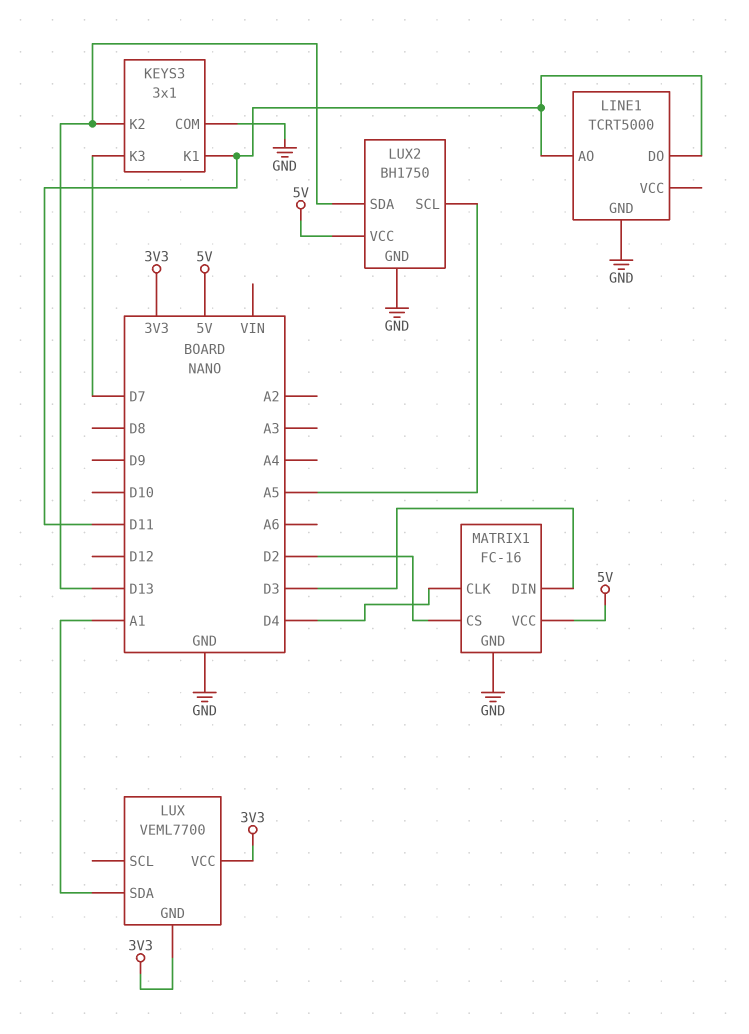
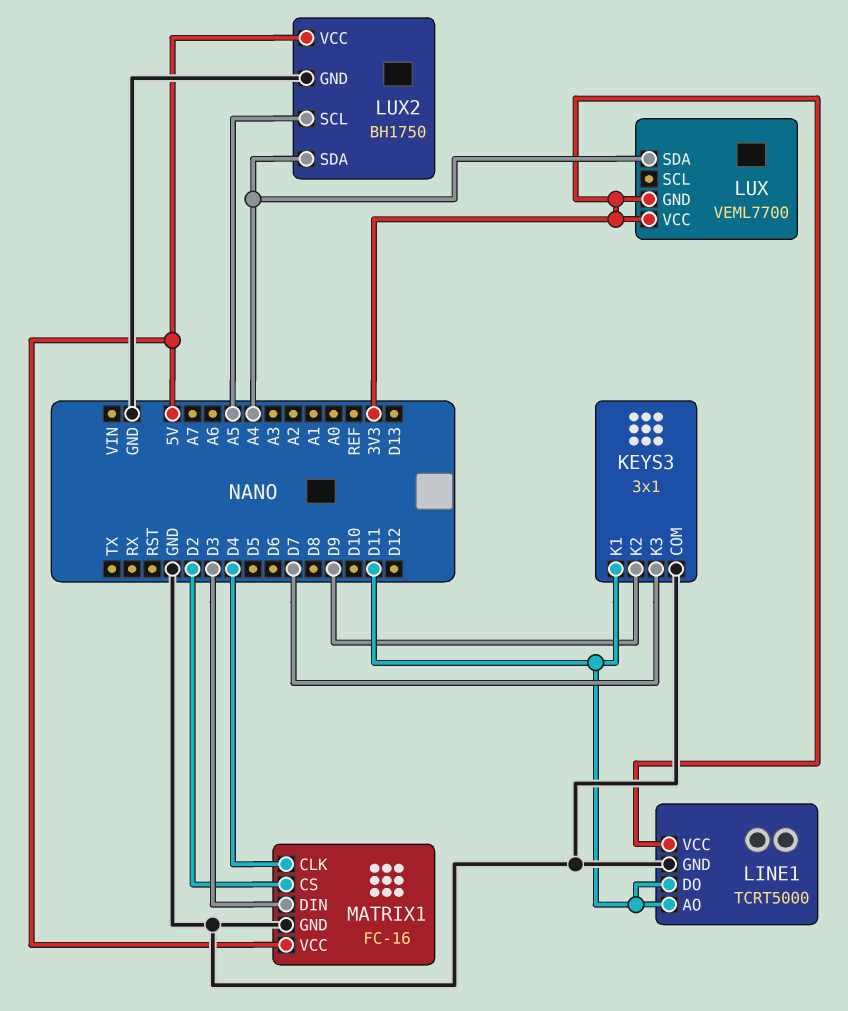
KEYS3 pin K2: D13 -> D9
LINE1 pin VCC: none -> 3V3
LUX pin SDA: A1 -> A4
LUX2 pin SDA: D13 -> A4

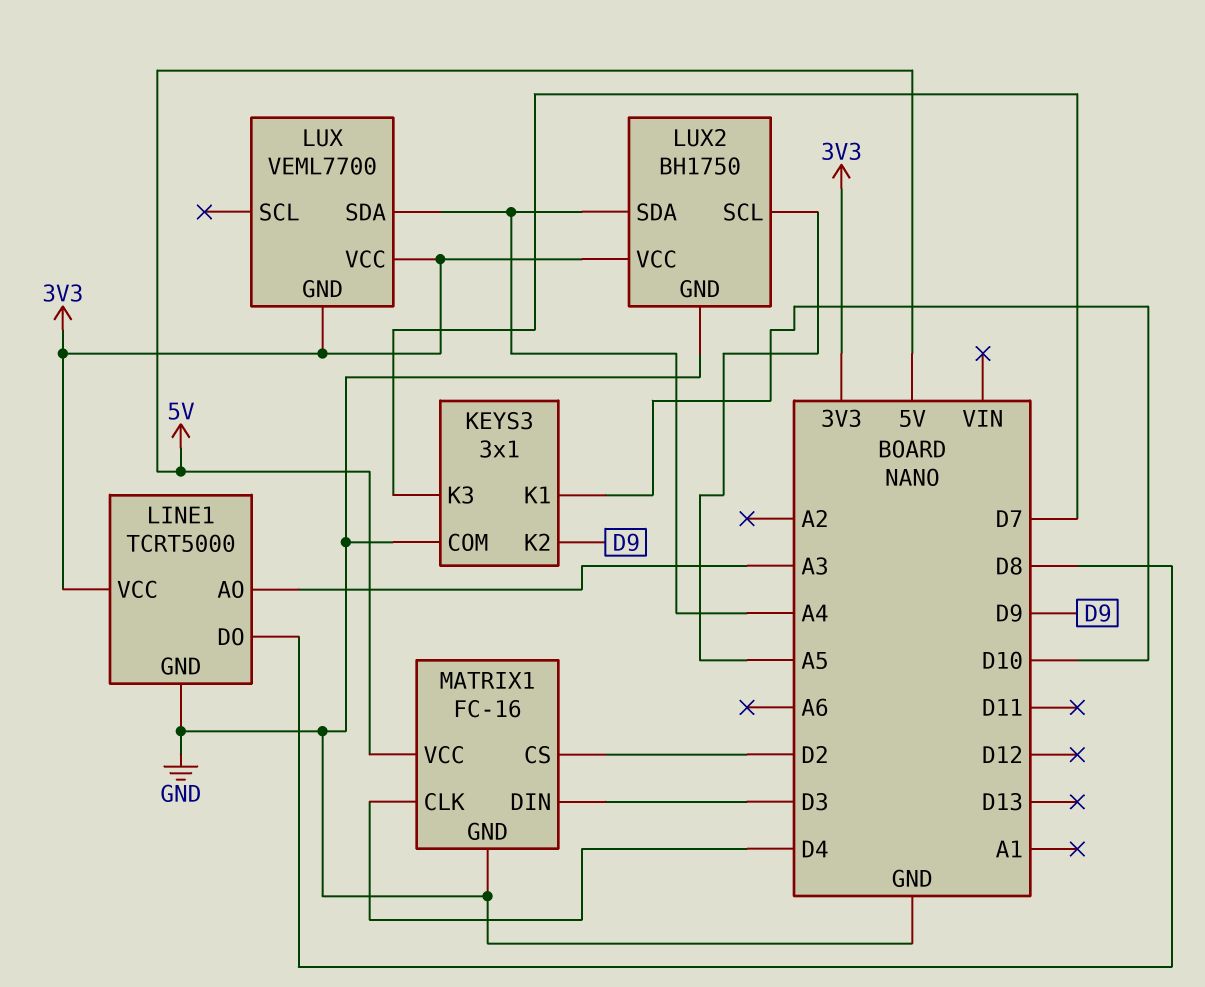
KEYS3 pin K1: D11 -> D10
LINE1 pin AO: D11 -> A3
LINE1 pin DO: D11 -> D8
LUX2 pin VCC: 5V -> 3V3

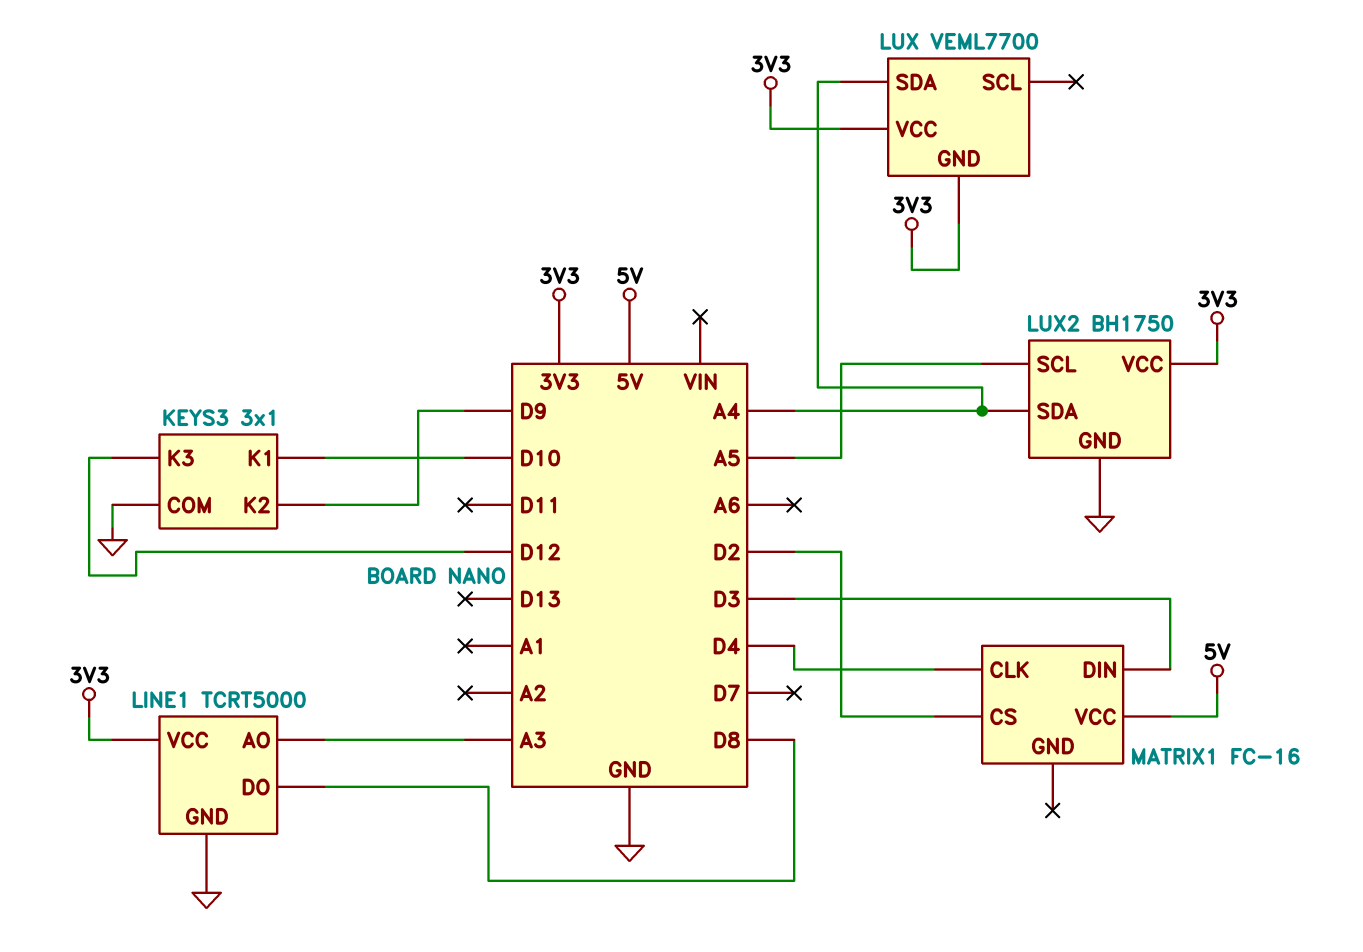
KEYS3 pin K3: D7 -> D12
MATRIX1 pin GND: GND -> none

